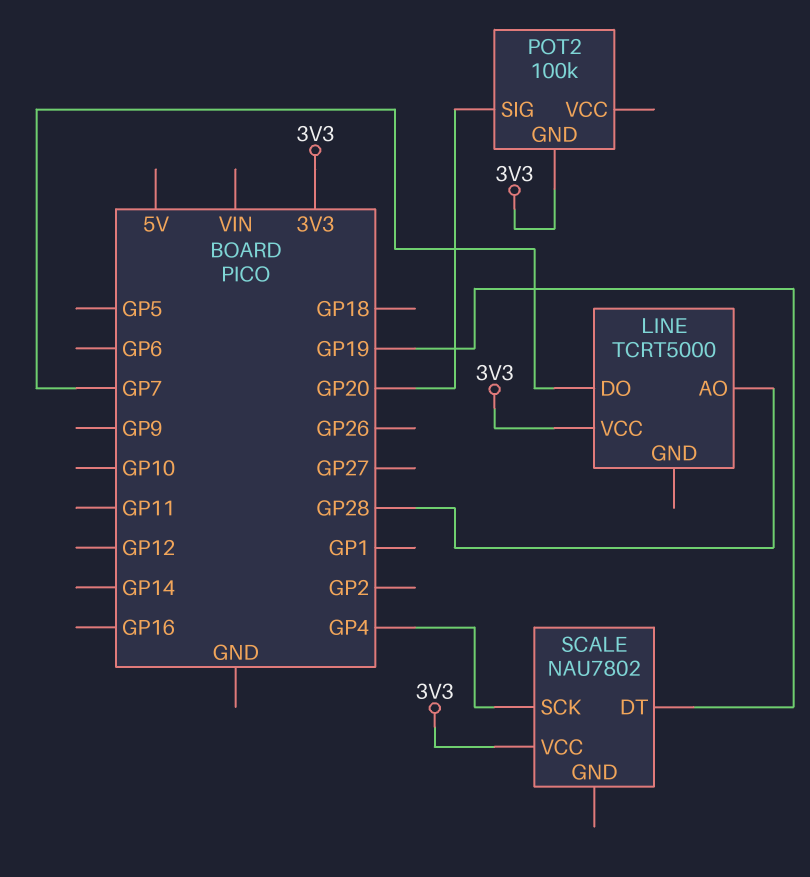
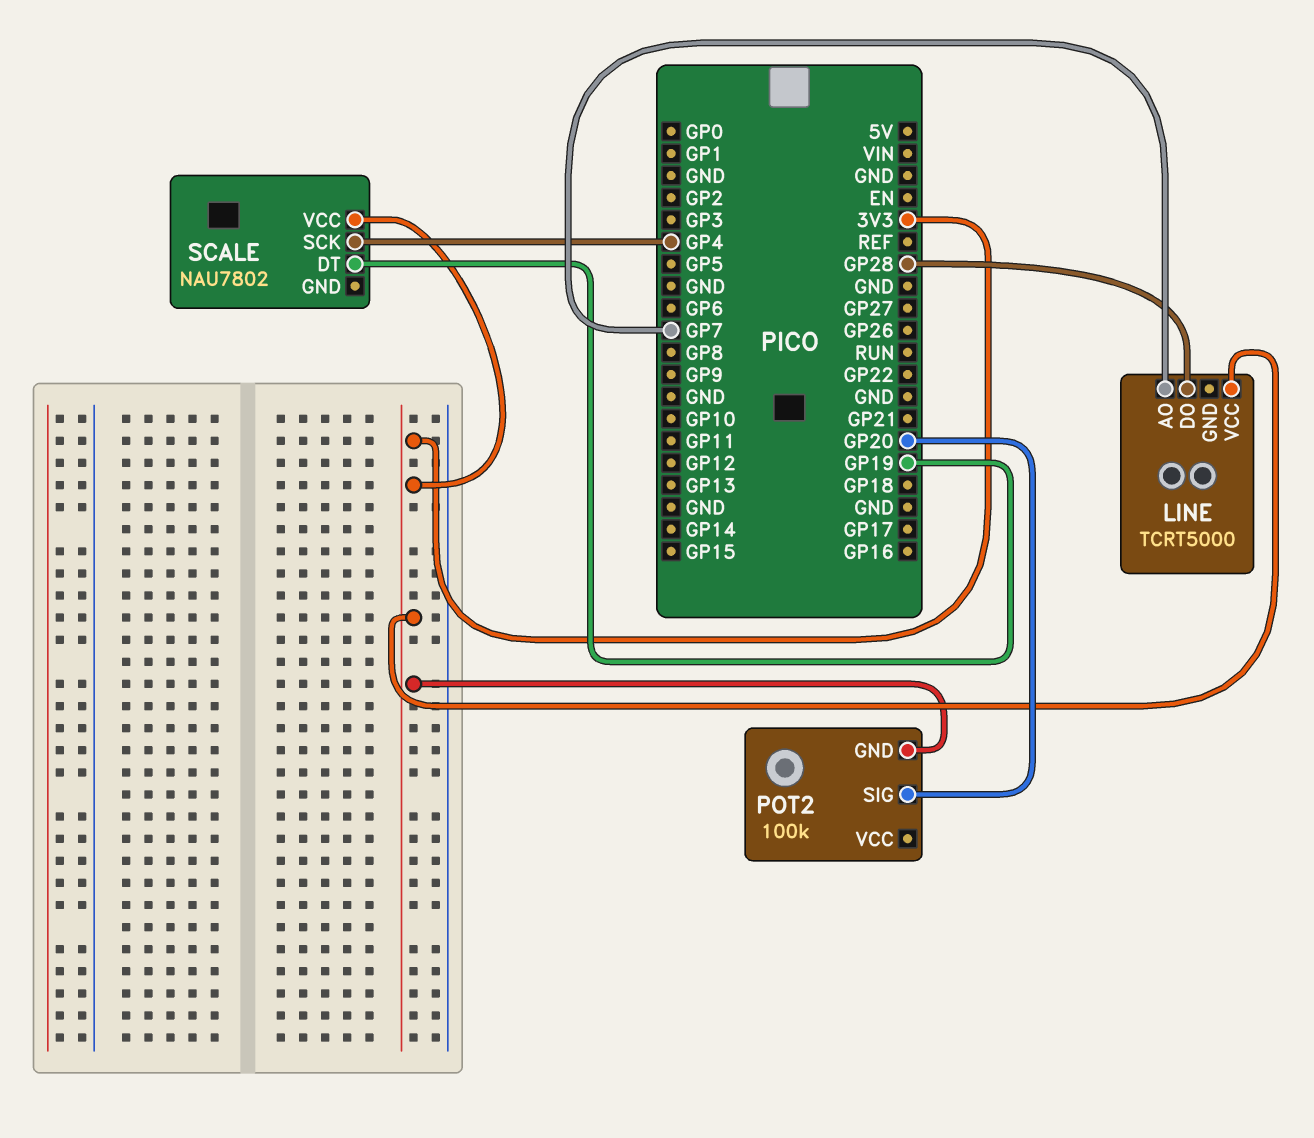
LINE pin AO: GP28 -> GP7
LINE pin DO: GP7 -> GP28

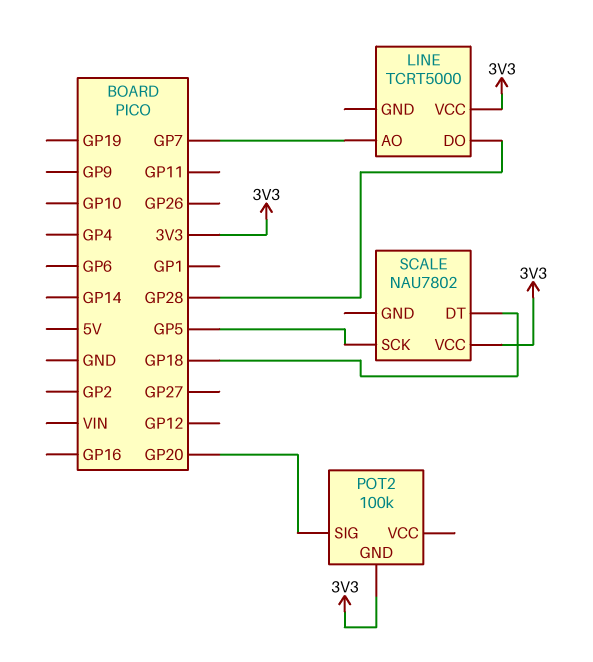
SCALE pin DT: GP19 -> GP18
SCALE pin SCK: GP4 -> GP5

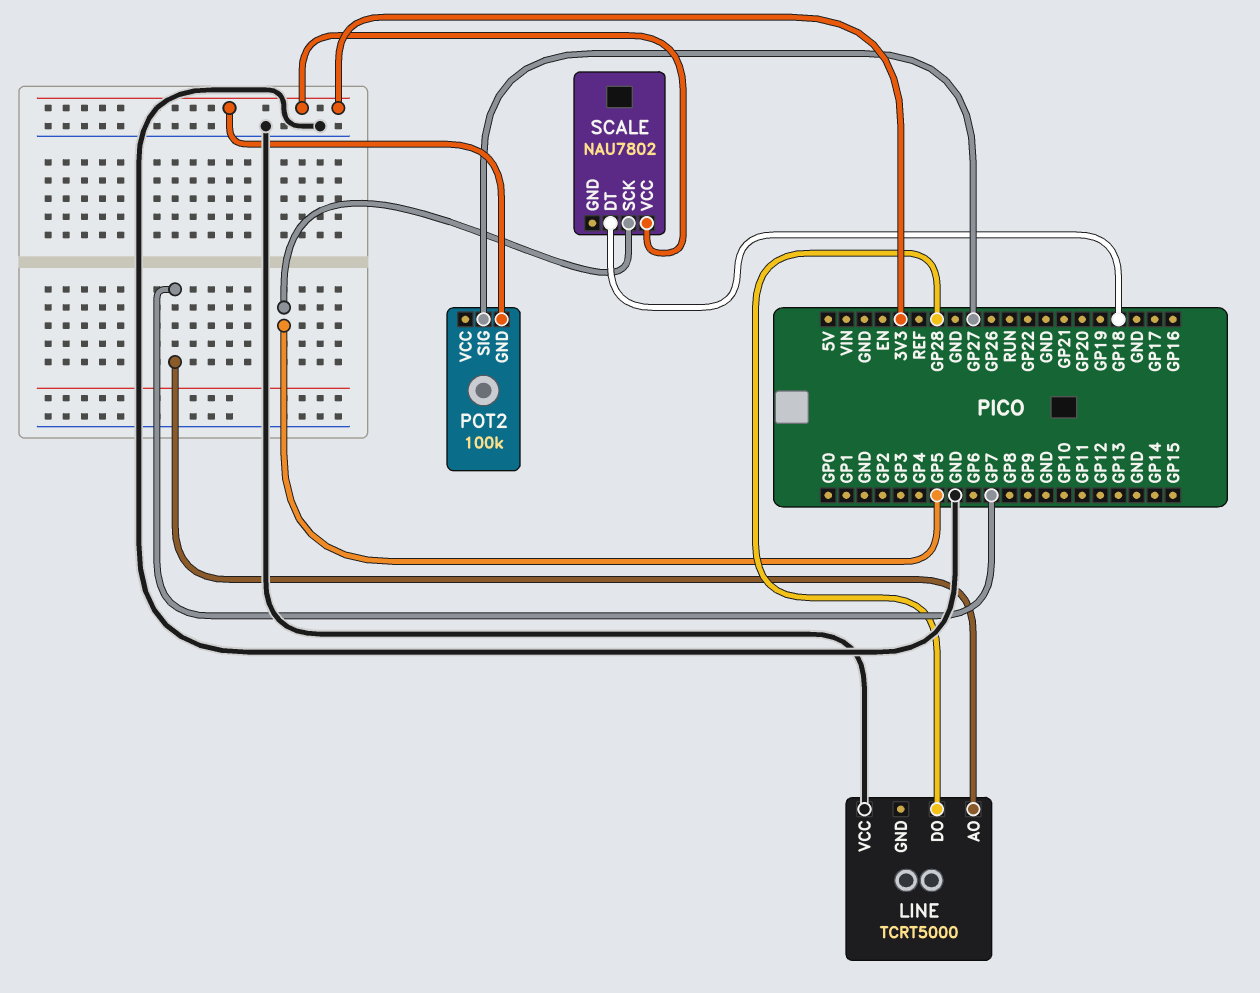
LINE pin VCC: 3V3 -> GND
POT2 pin SIG: GP20 -> GP27

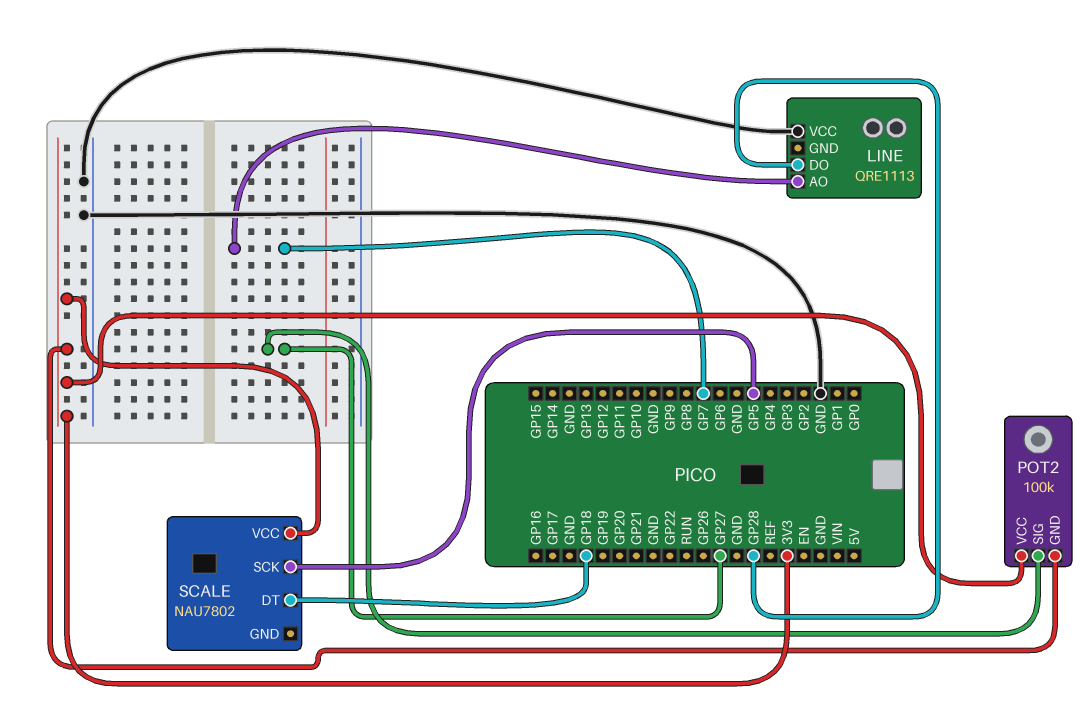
LINE: TCRT5000 -> QRE1113
POT2 pin VCC: none -> 3V3

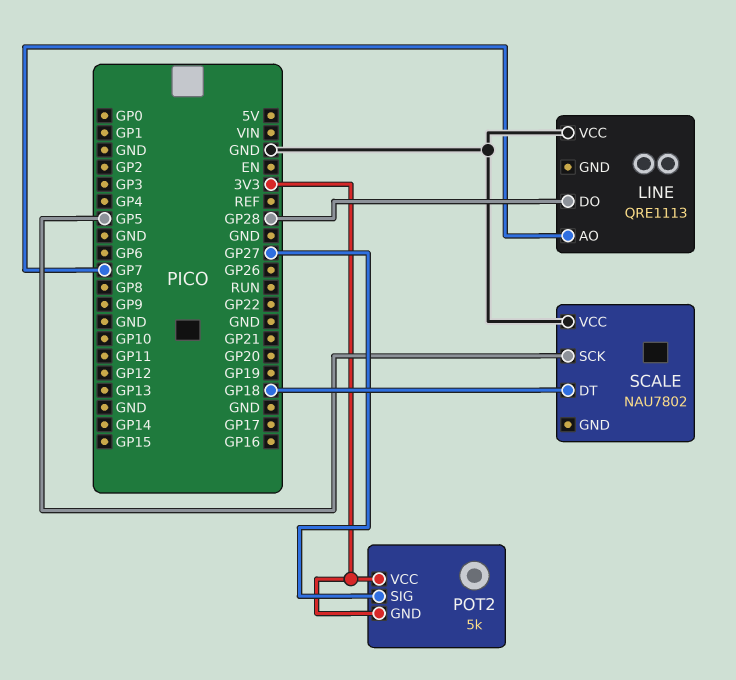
POT2: 100k -> 5k
SCALE pin VCC: 3V3 -> GND

